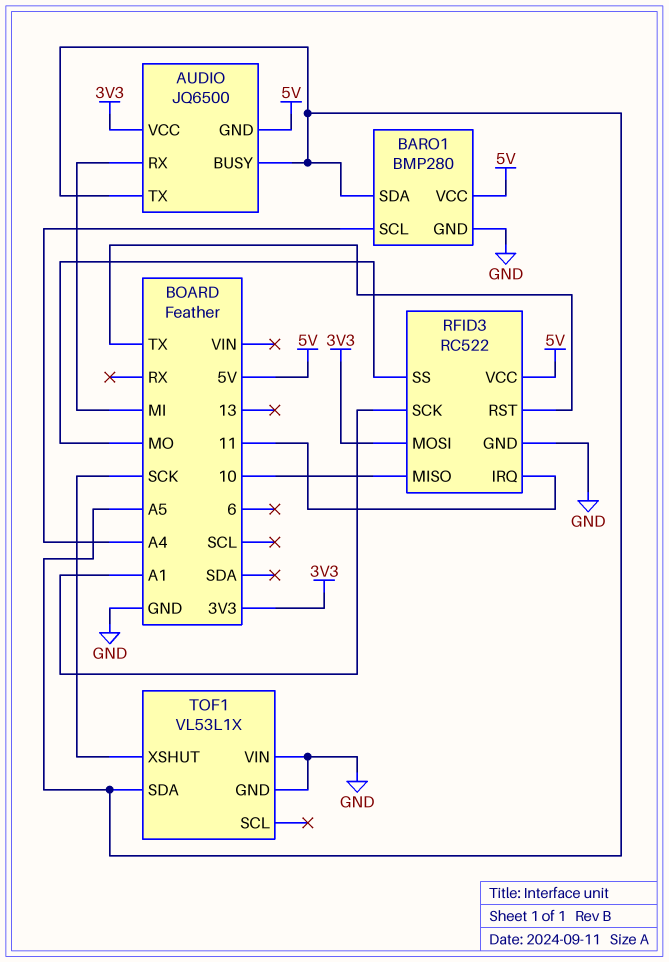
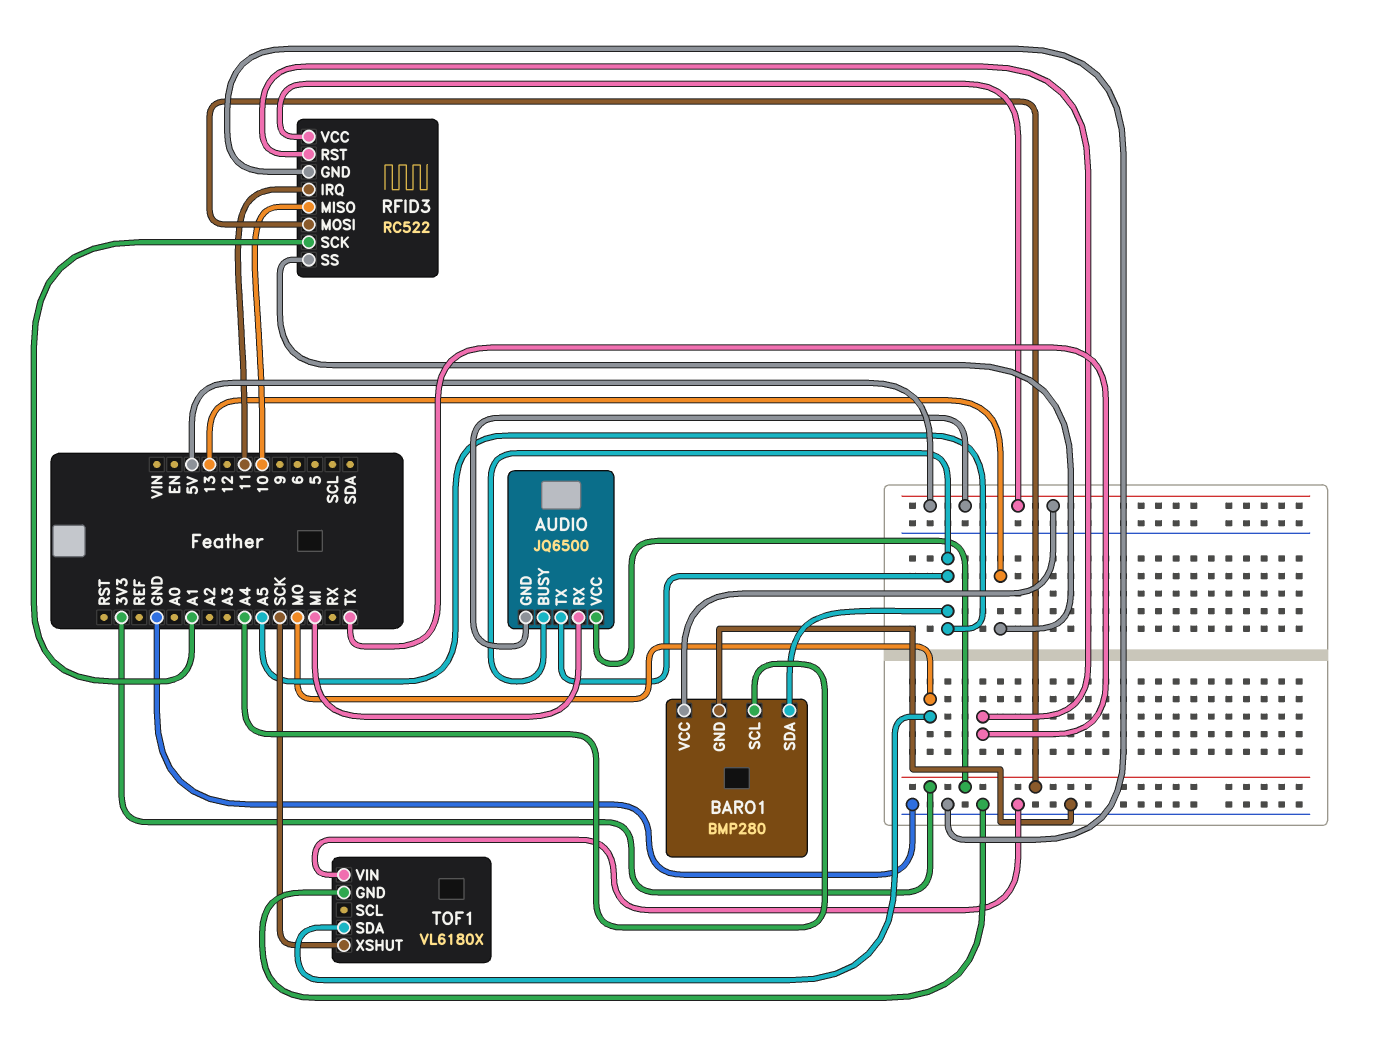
RFID3 pin SS: MO -> 13
TOF1: VL53L1X -> VL6180X
TOF1 pin SDA: A5 -> MO

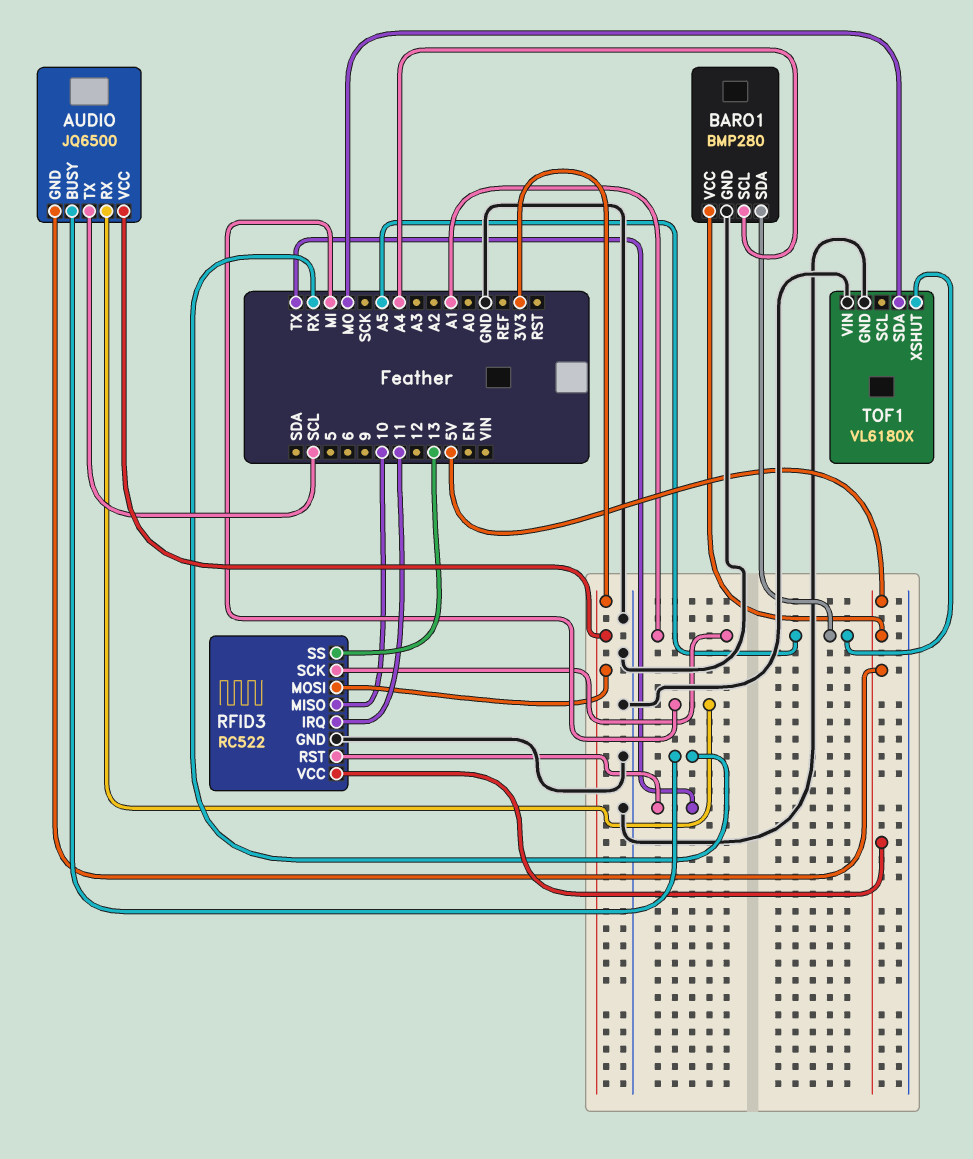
AUDIO pin BUSY: A5 -> RX
AUDIO pin TX: A5 -> SCL
TOF1 pin XSHUT: SCK -> A5

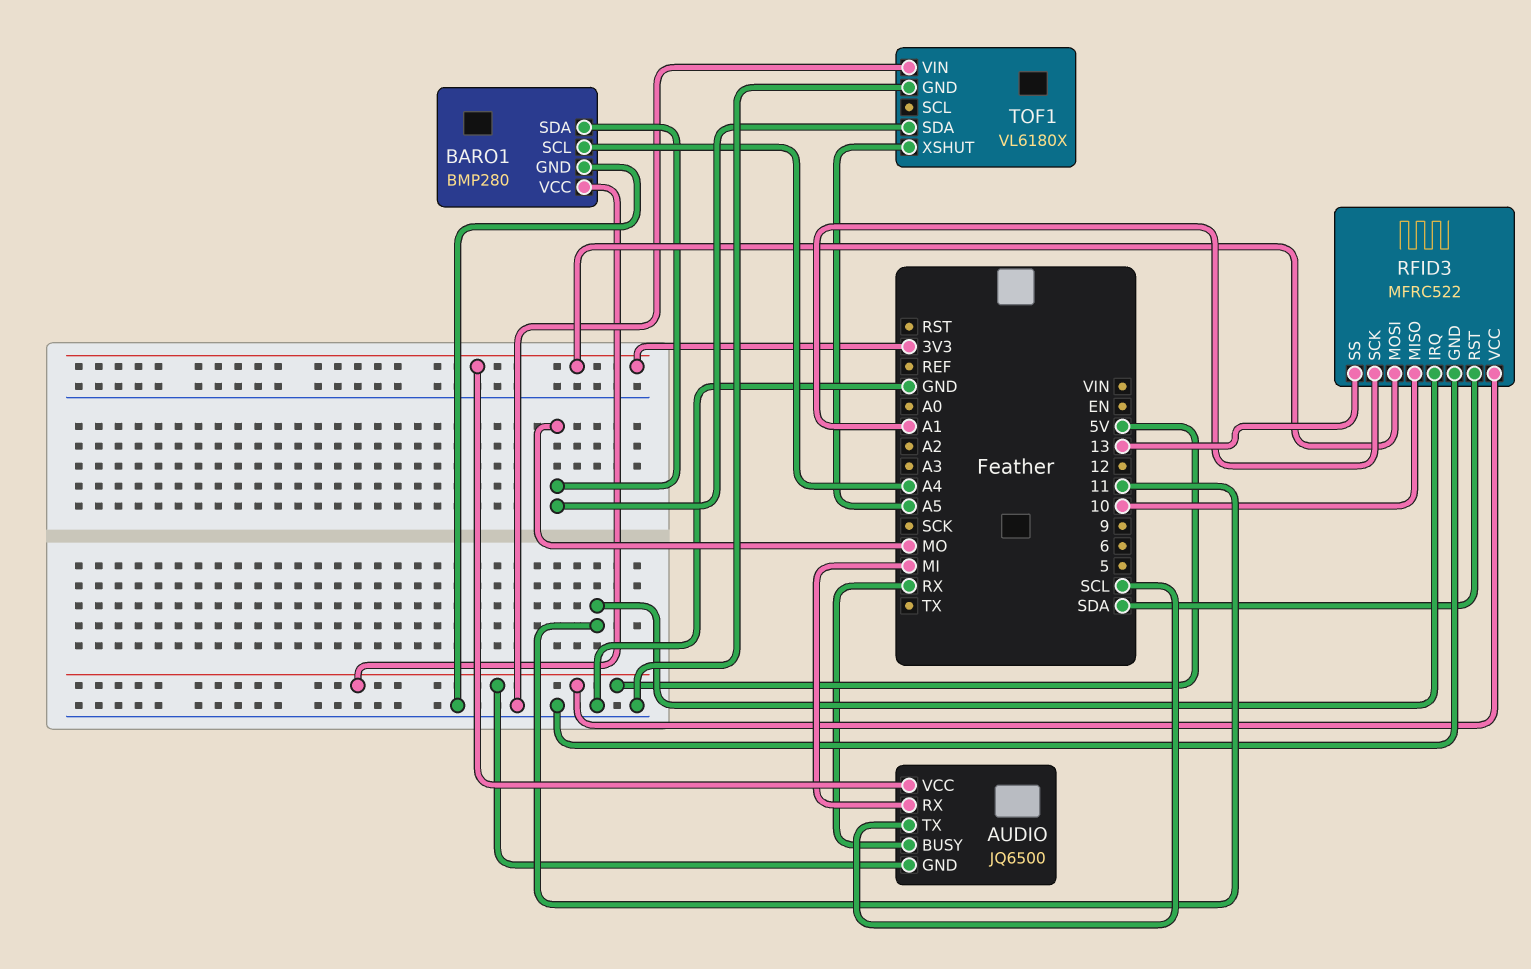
BARO1 pin SDA: A5 -> MO
RFID3: RC522 -> MFRC522
RFID3 pin RST: TX -> SDA

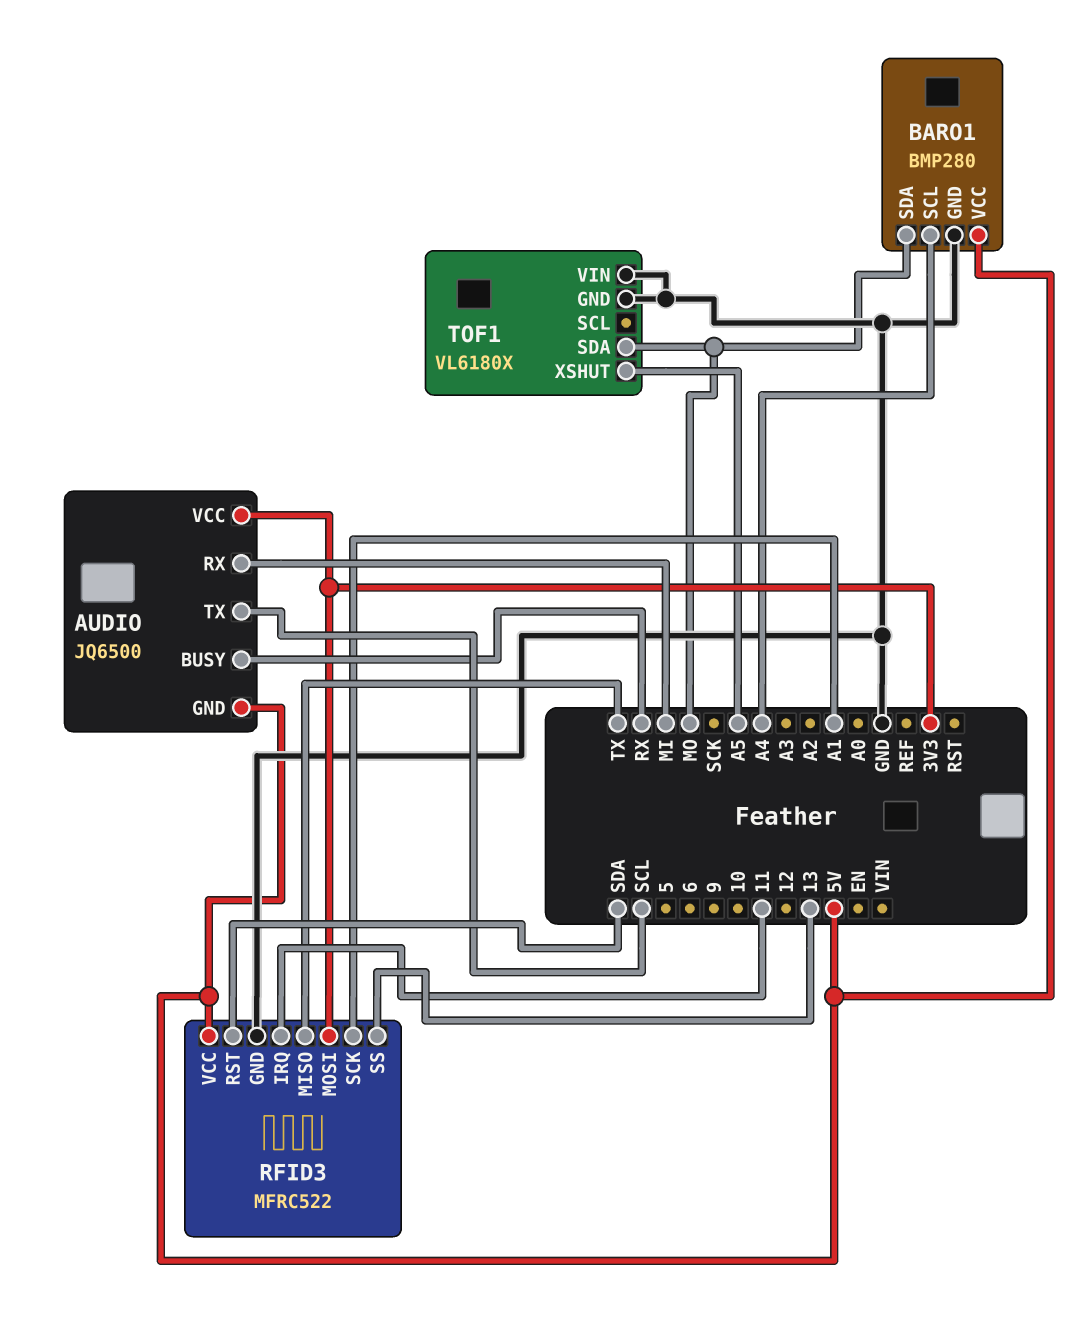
RFID3 pin MISO: 10 -> TX

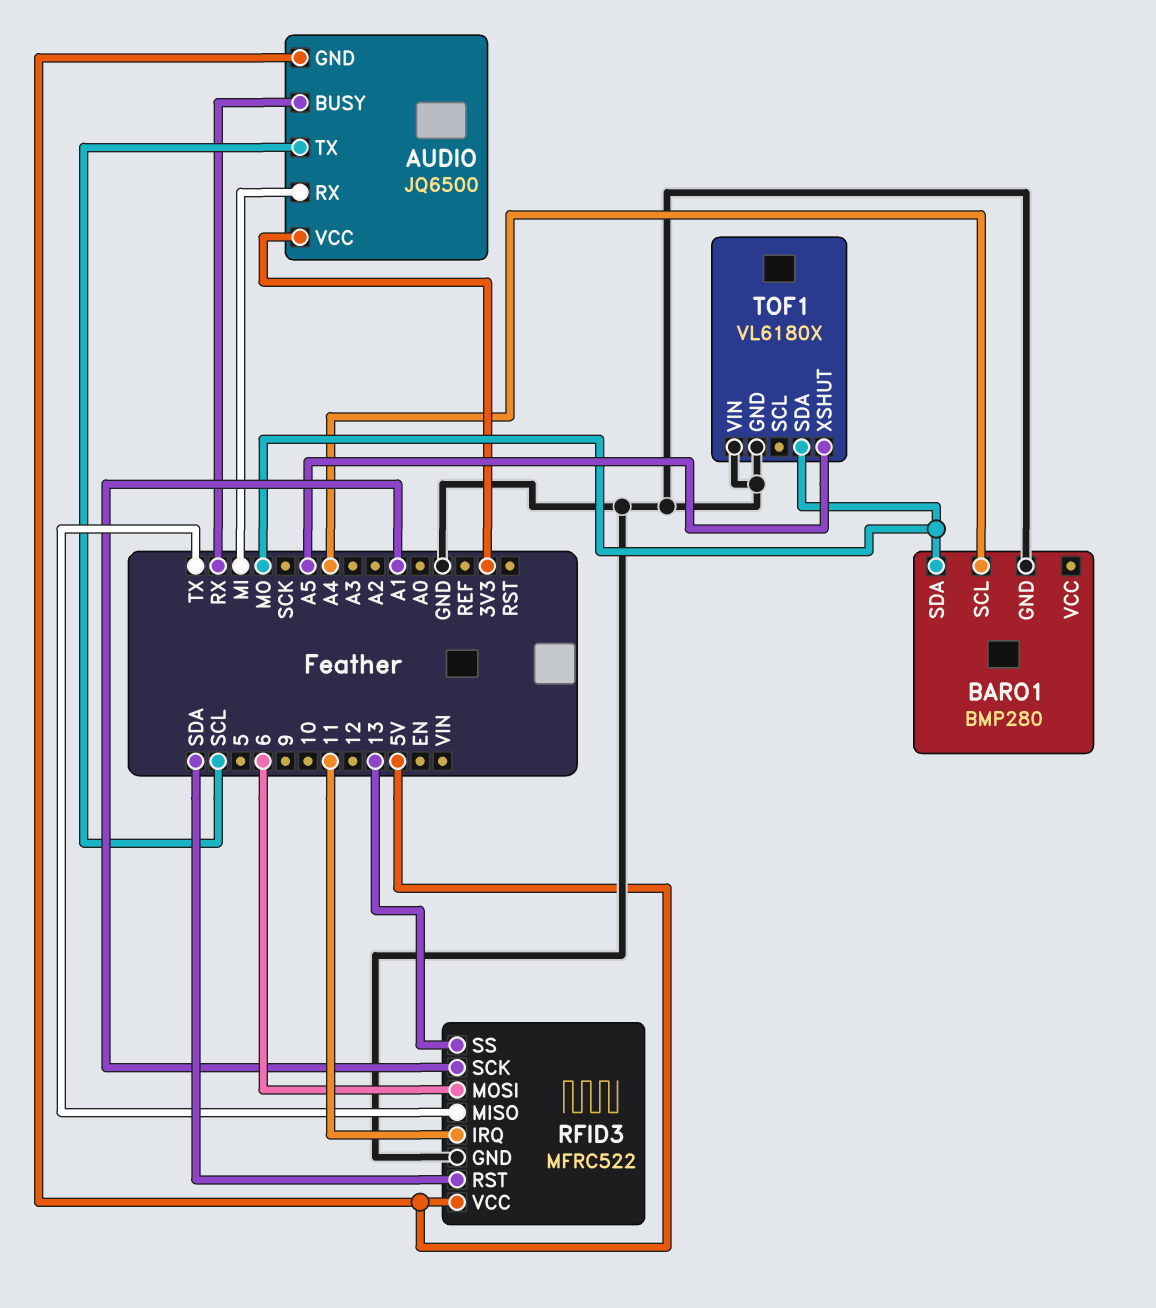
BARO1 pin VCC: 5V -> none
RFID3 pin MOSI: 3V3 -> 6

